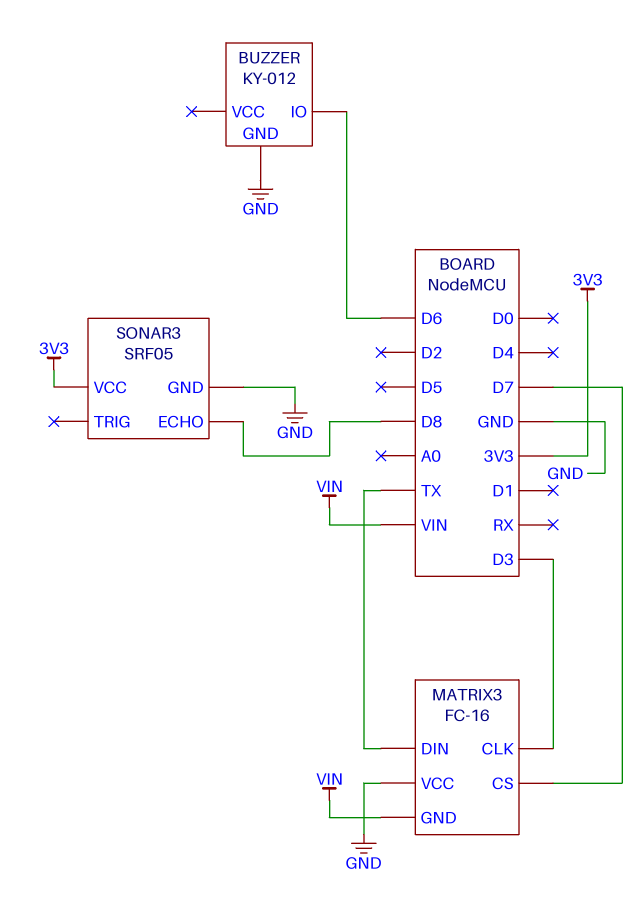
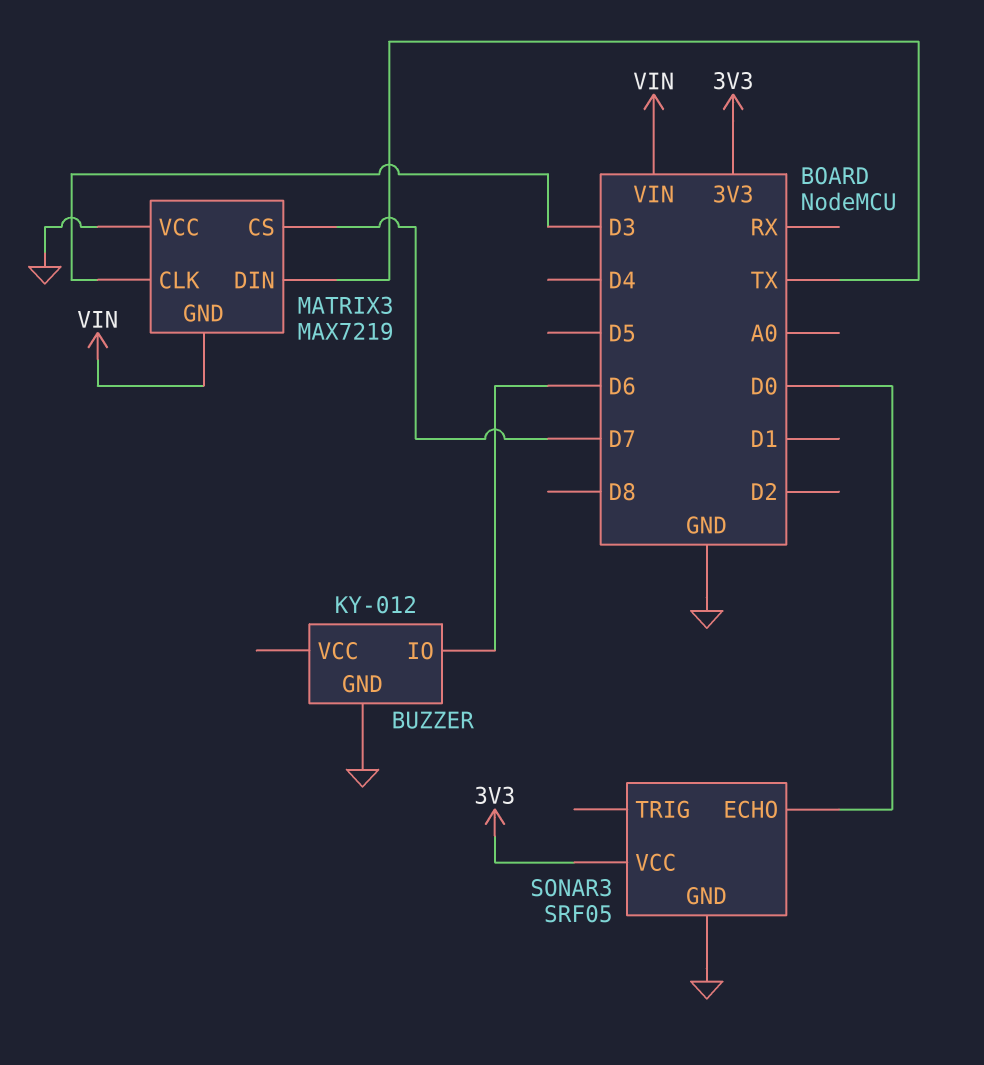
MATRIX3: FC-16 -> MAX7219
SONAR3 pin ECHO: D8 -> D0

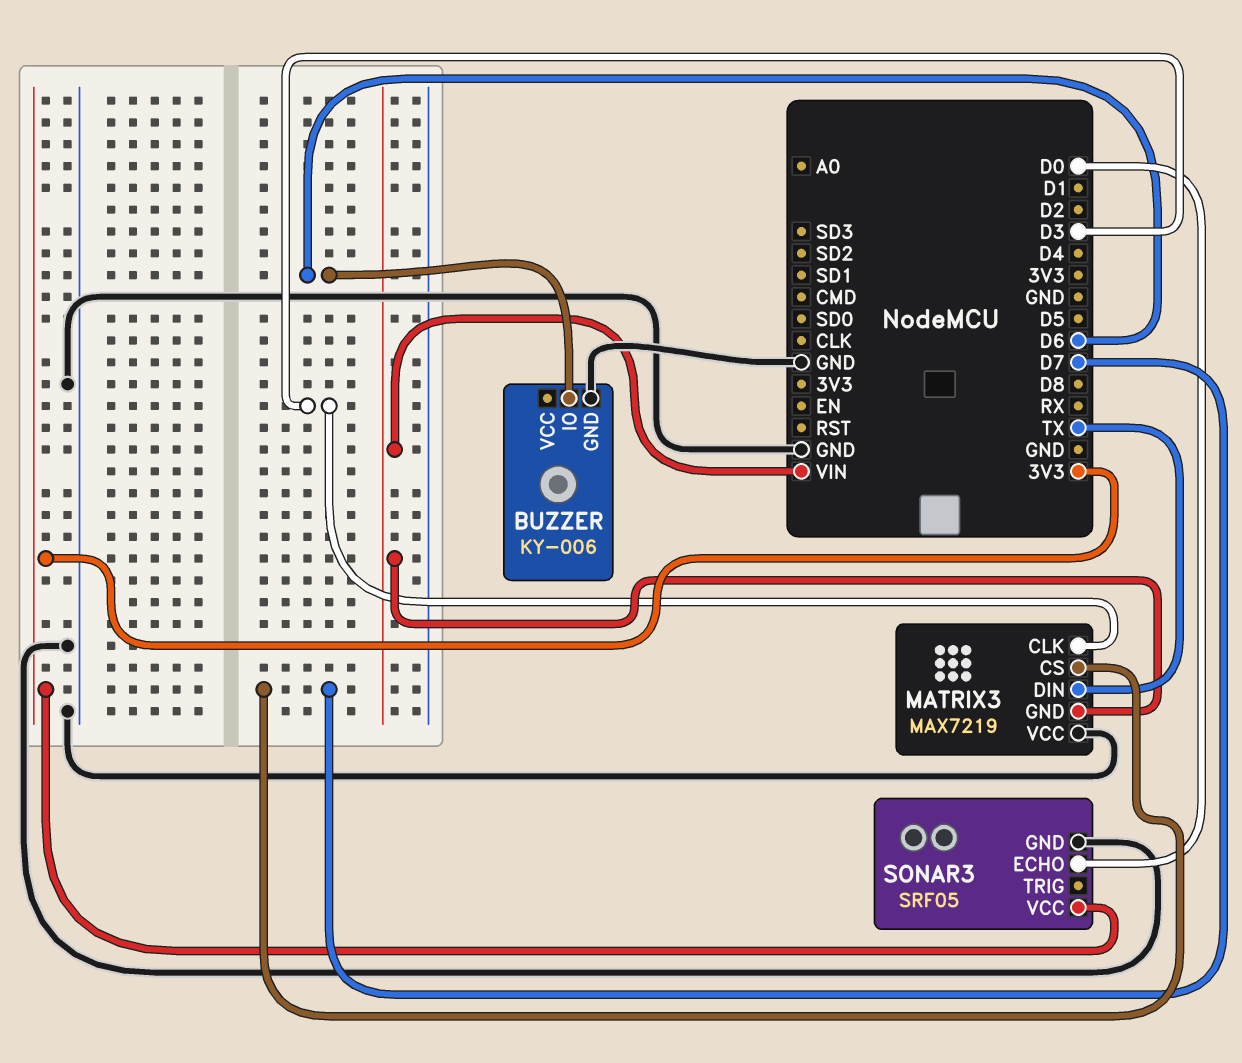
BUZZER: KY-012 -> KY-006

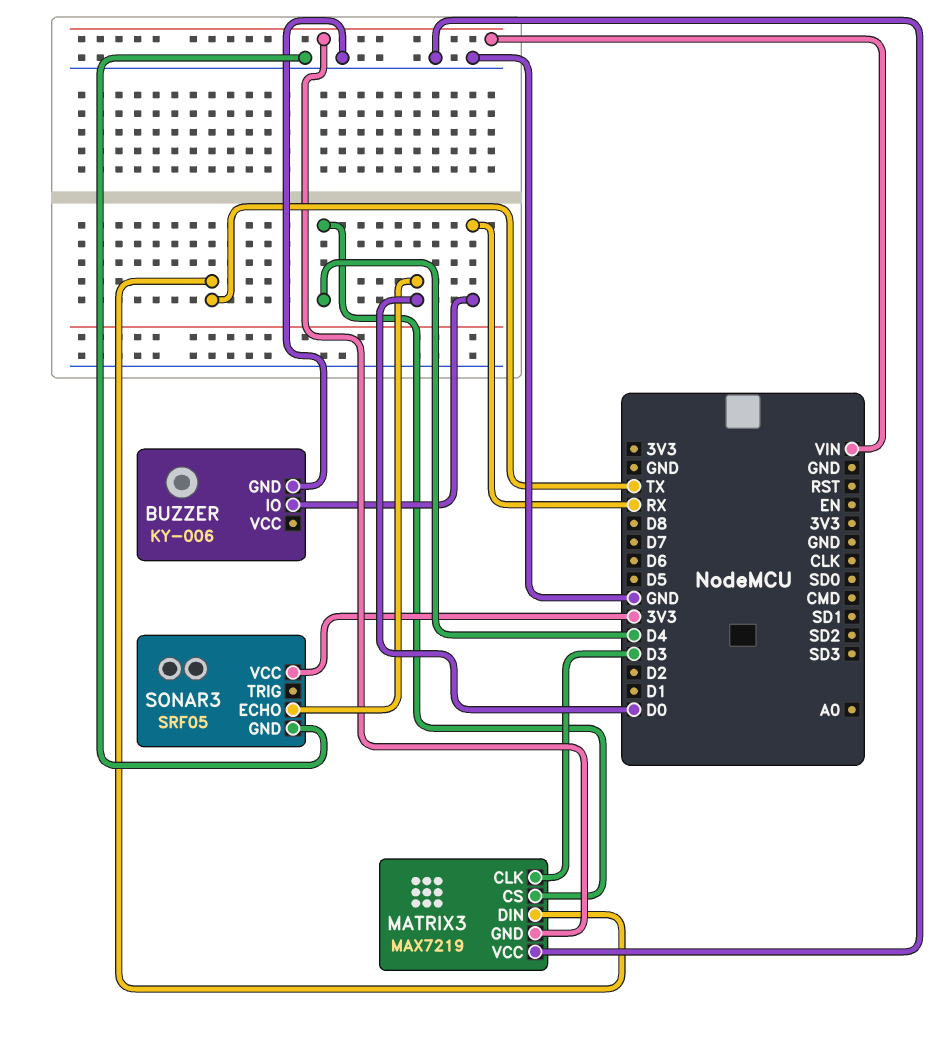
BUZZER pin IO: D6 -> RX
MATRIX3 pin CS: D7 -> D4

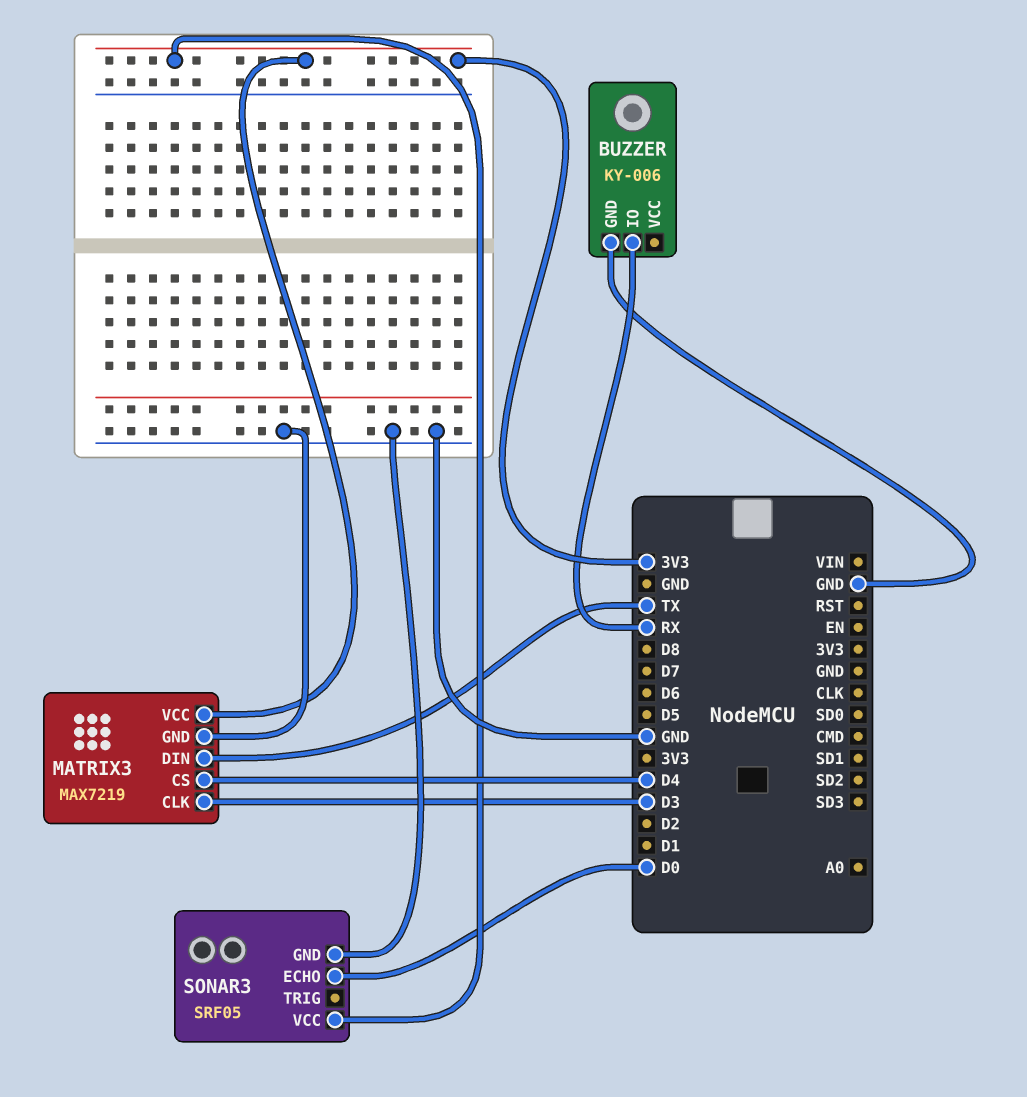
MATRIX3 pin GND: VIN -> GND
MATRIX3 pin VCC: GND -> 3V3

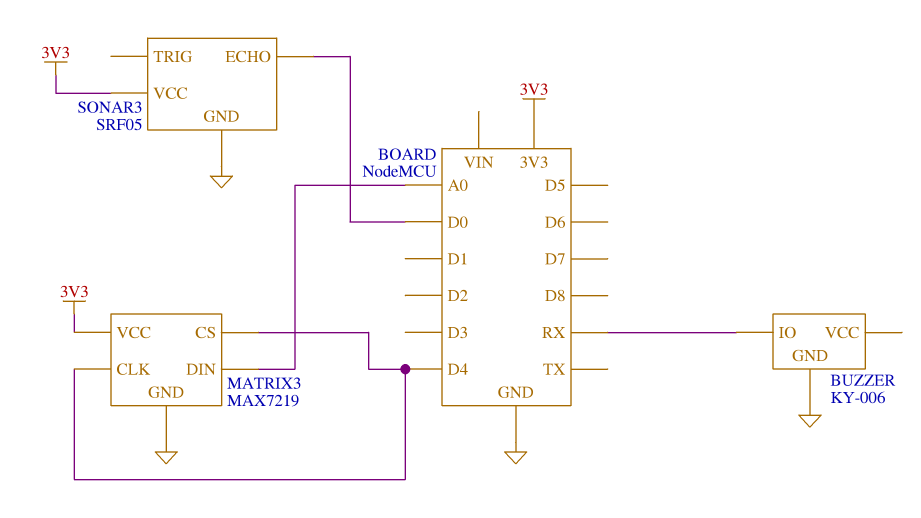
MATRIX3 pin CLK: D3 -> D4
MATRIX3 pin DIN: TX -> A0

